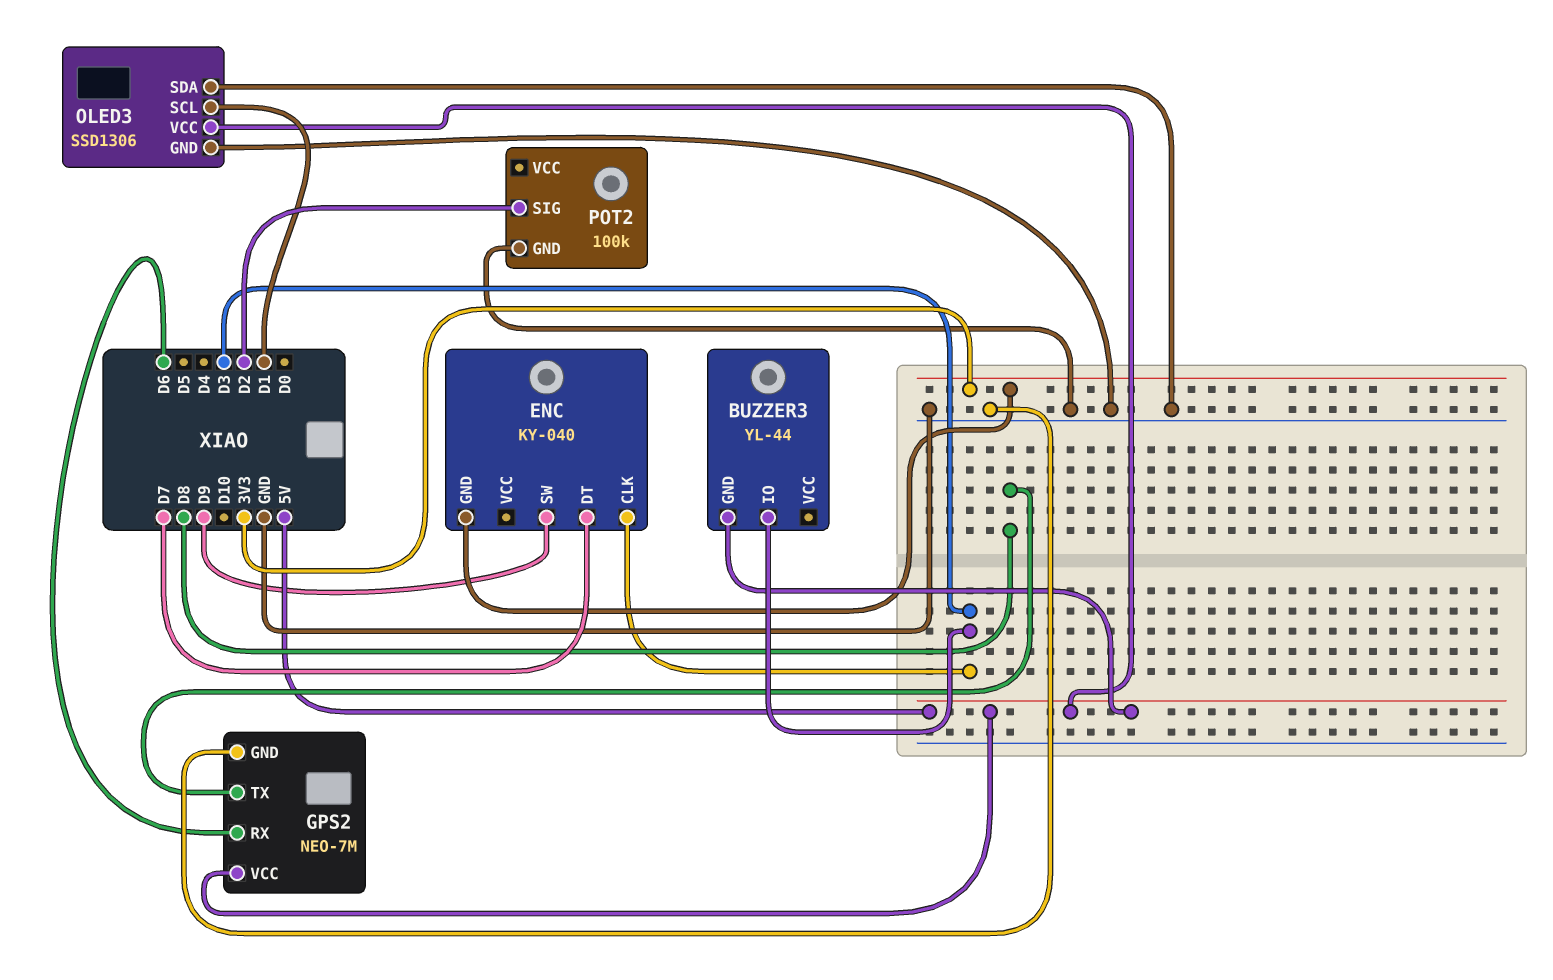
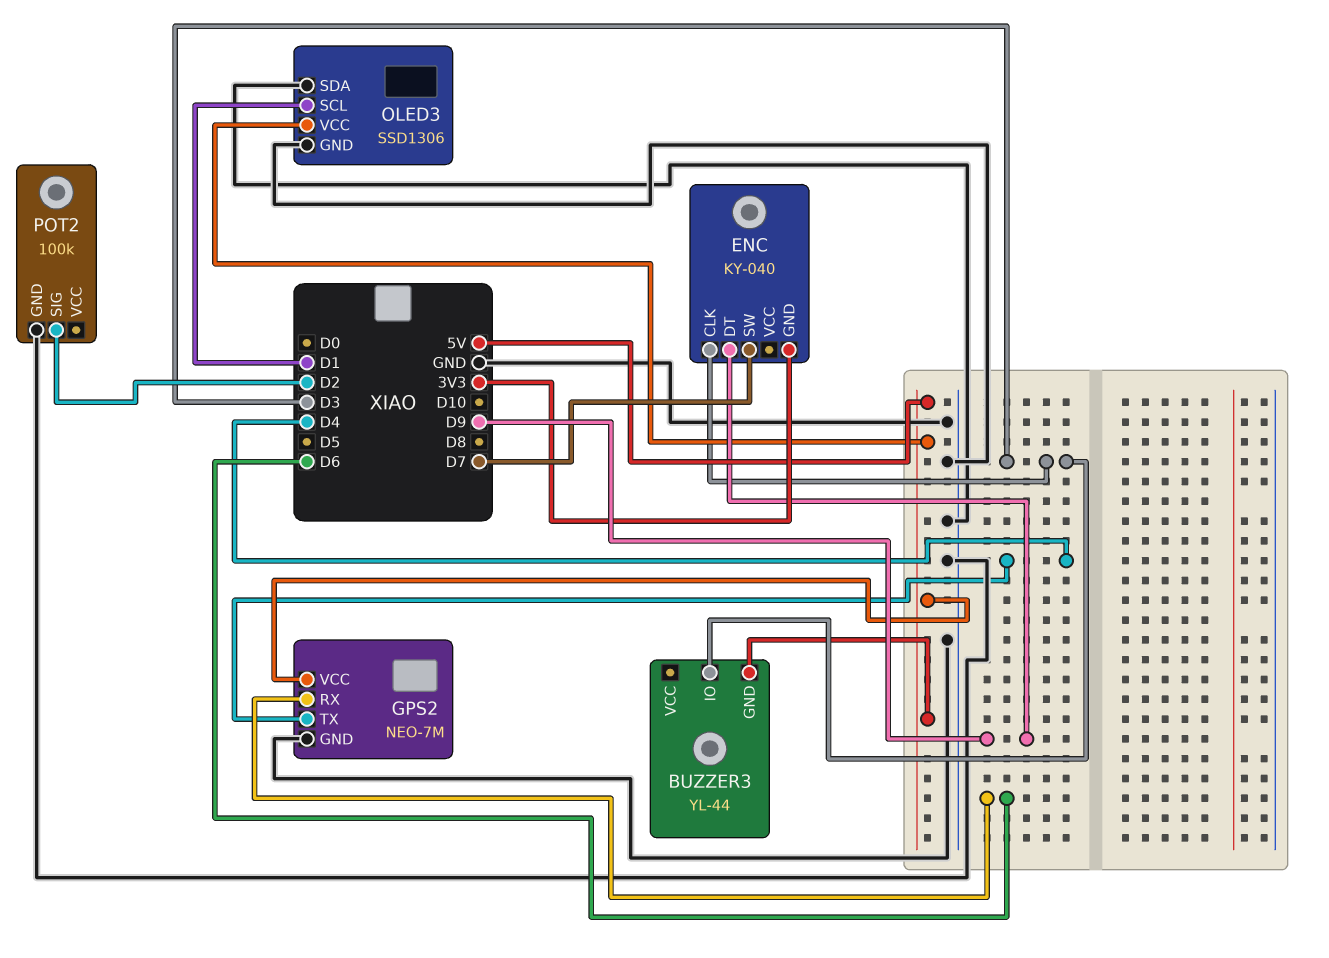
ENC pin DT: D7 -> D9
ENC pin SW: D9 -> D7
GPS2 pin TX: D8 -> D4

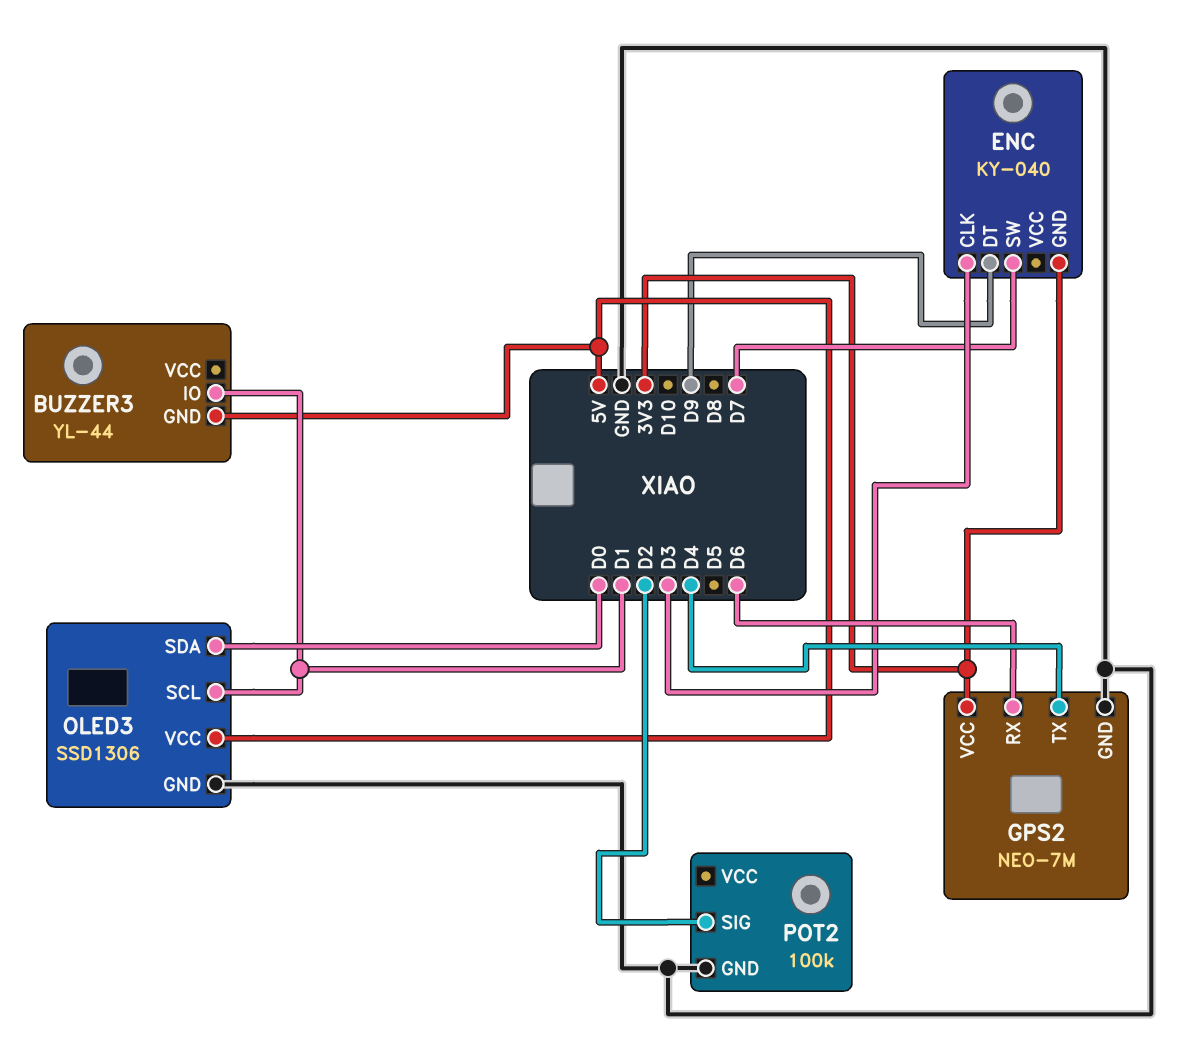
BUZZER3 pin IO: D3 -> D1
GPS2 pin VCC: 5V -> 3V3
OLED3 pin SDA: GND -> D0

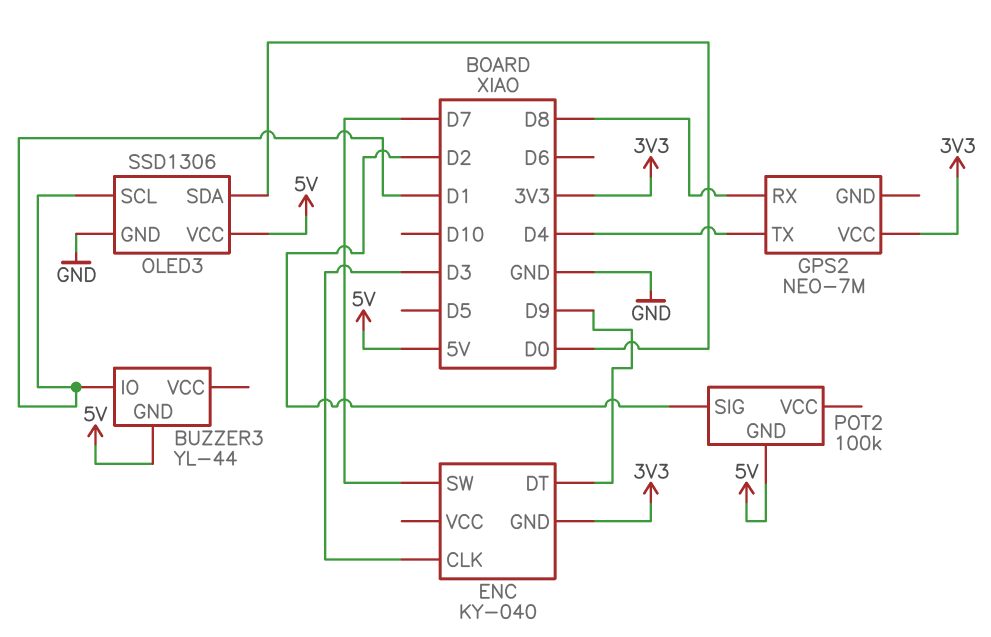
GPS2 pin GND: GND -> none
GPS2 pin RX: D6 -> D8
POT2 pin GND: GND -> 5V

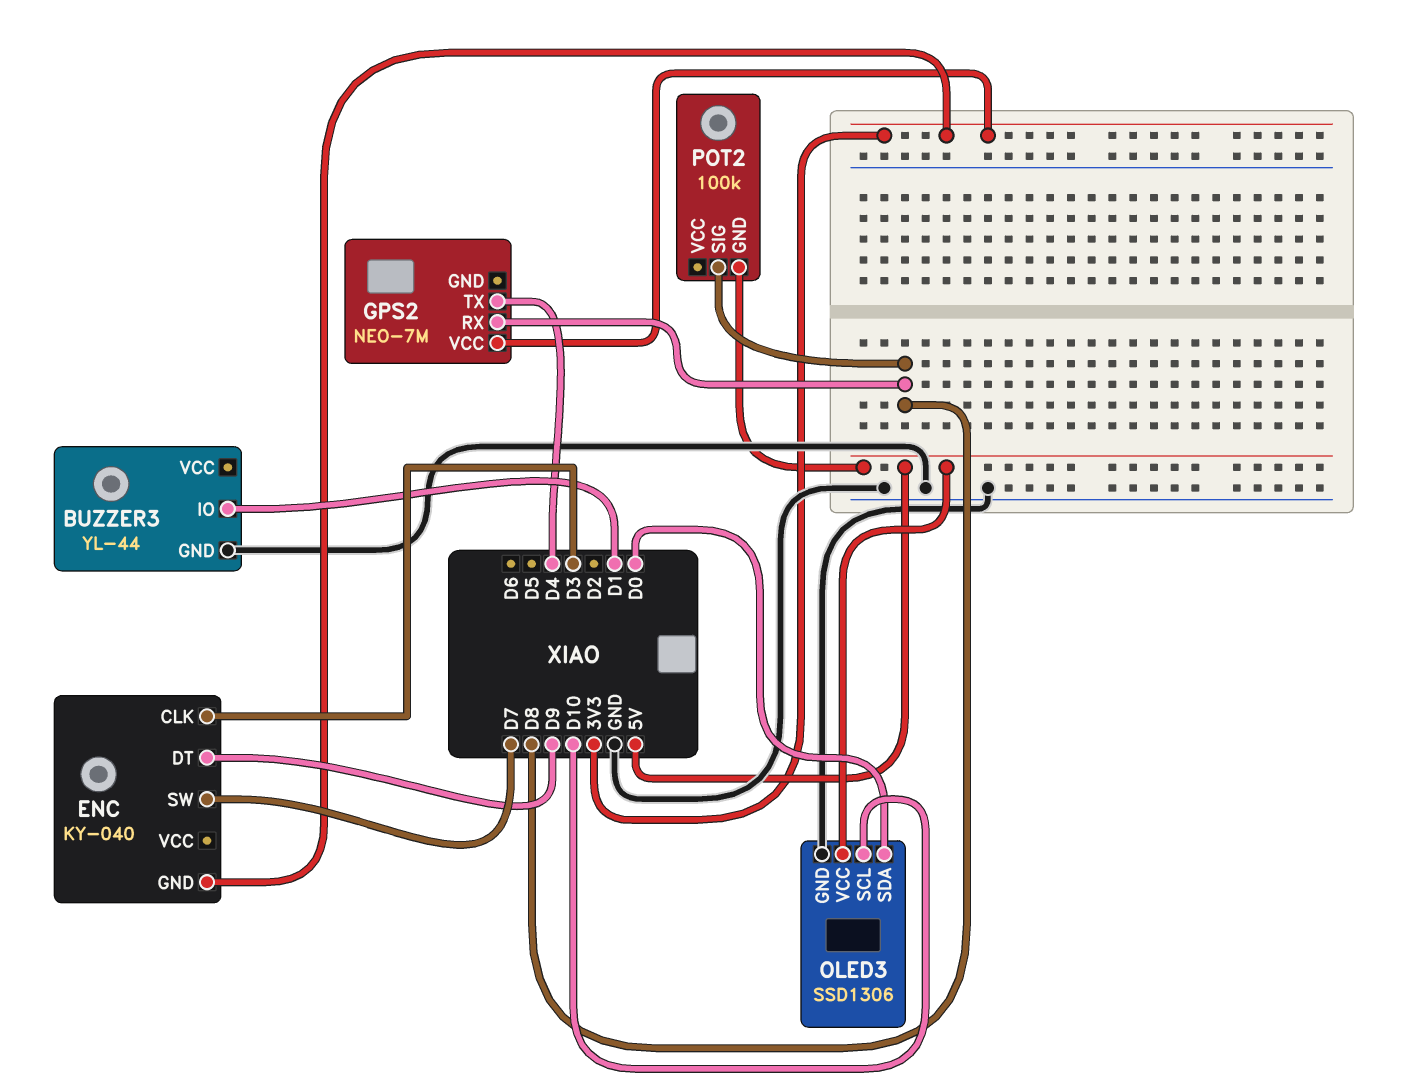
BUZZER3 pin GND: 5V -> GND
OLED3 pin SCL: D1 -> D10
POT2 pin SIG: D2 -> D8

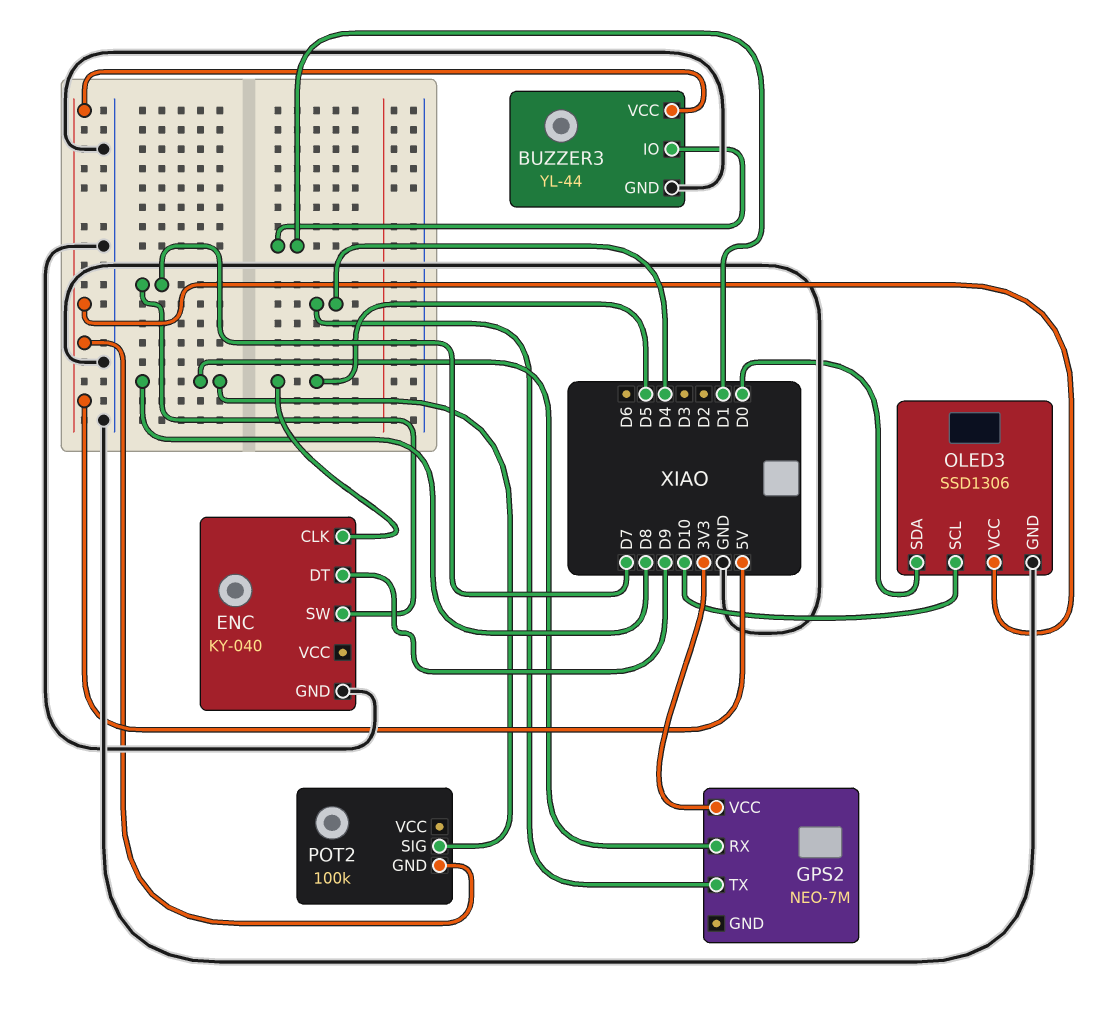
BUZZER3 pin VCC: none -> 5V
ENC pin CLK: D3 -> D5
ENC pin GND: 3V3 -> GND

